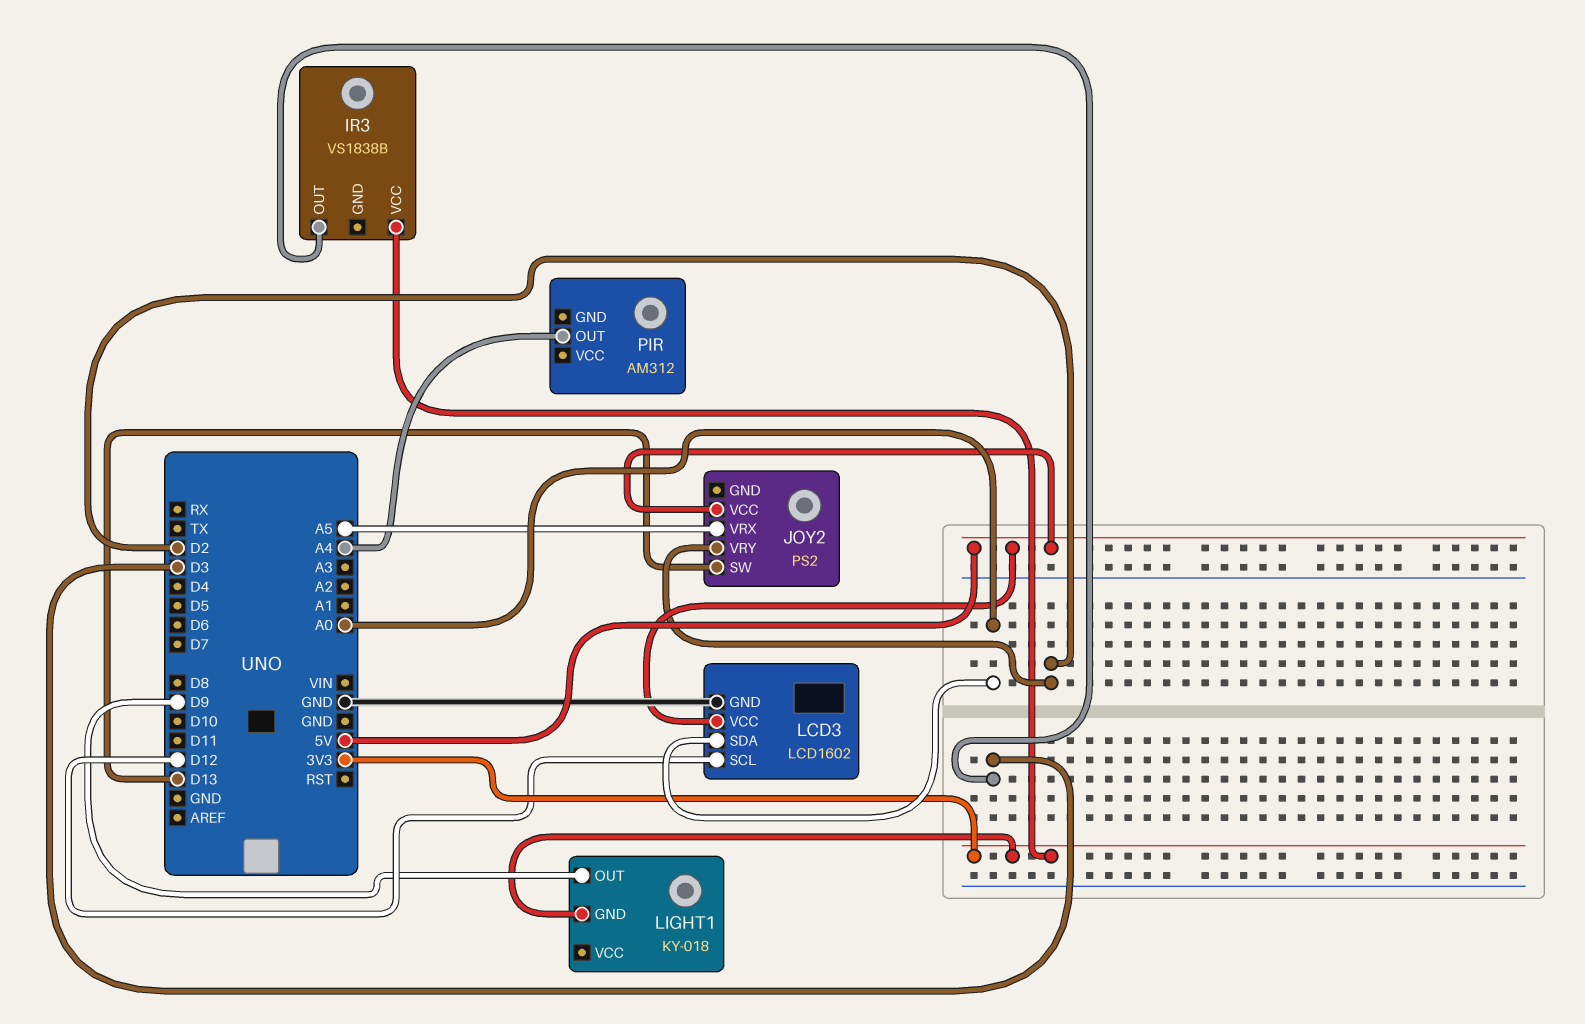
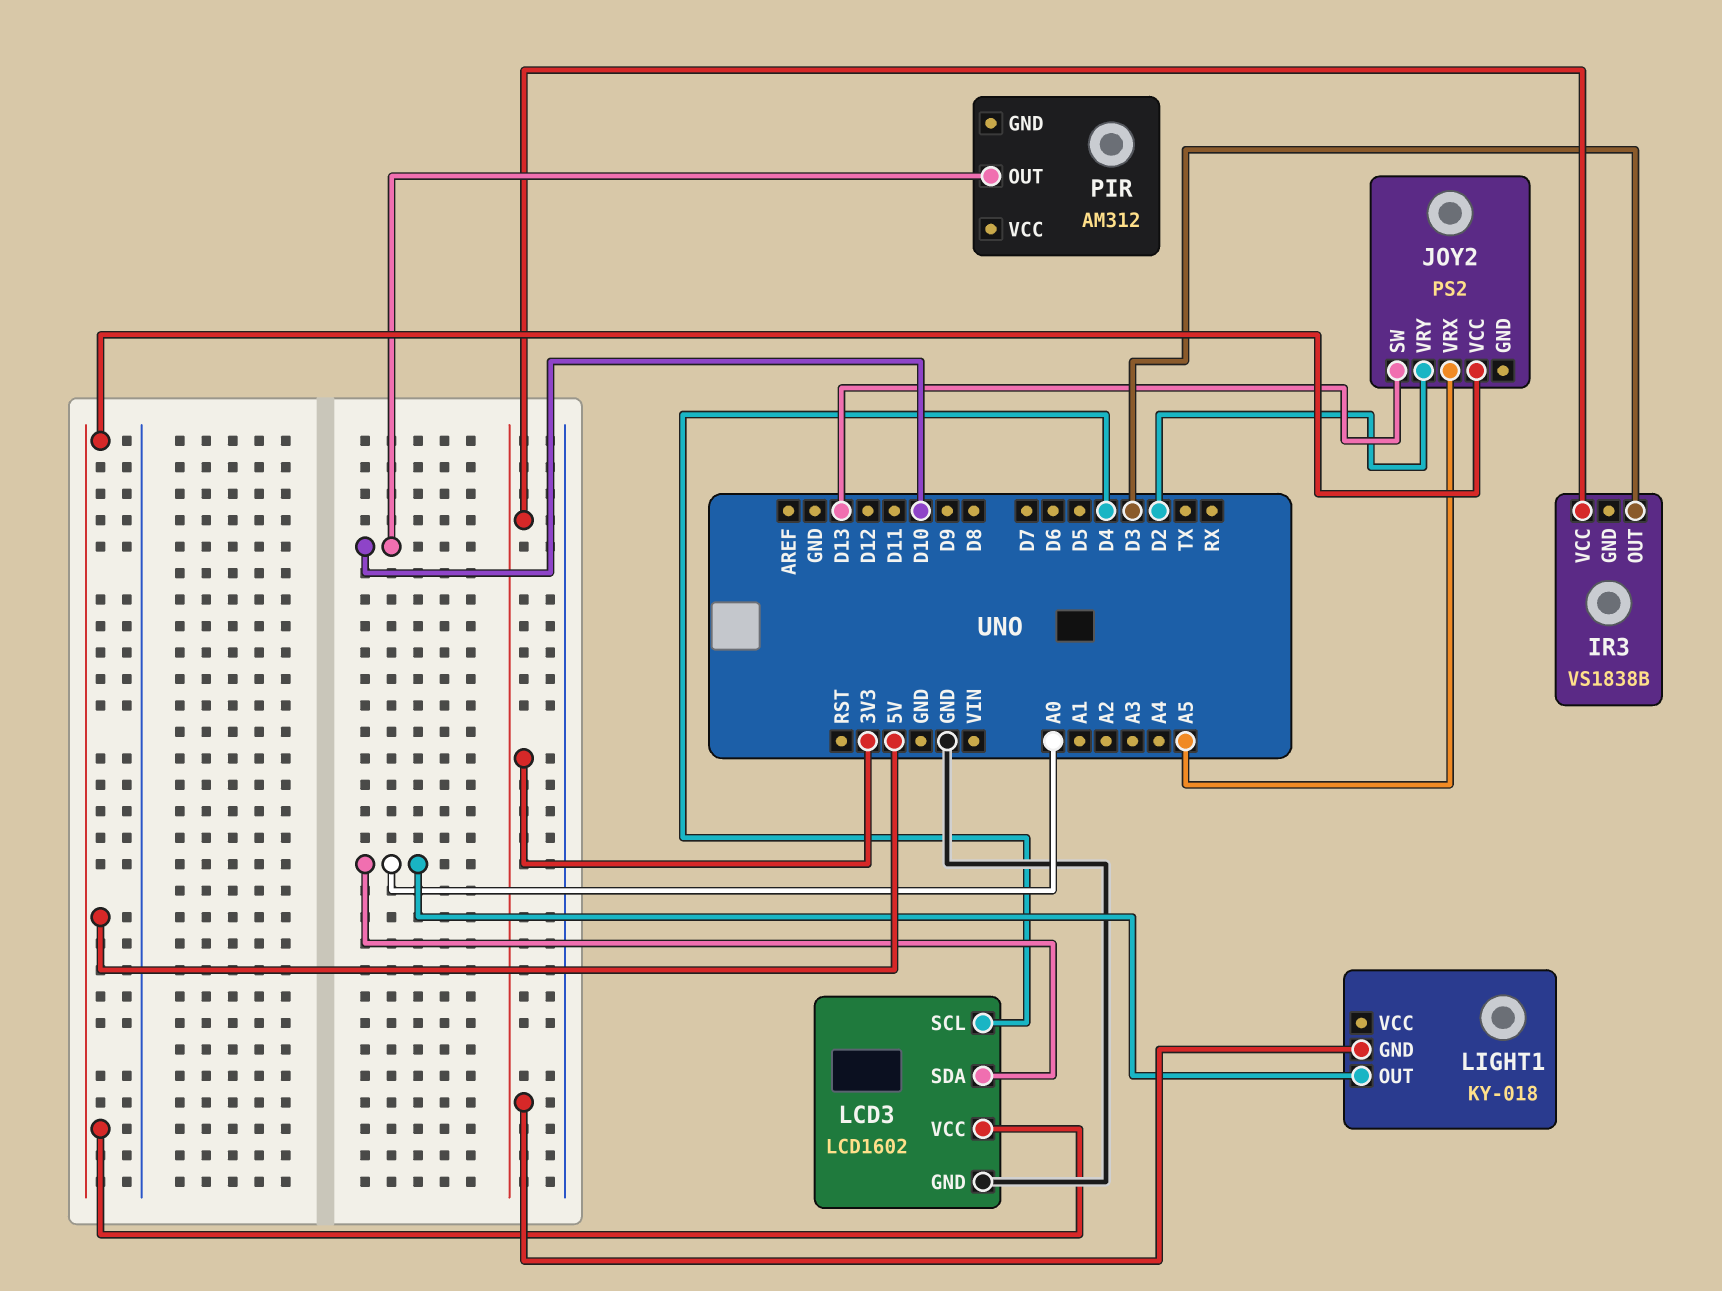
LCD3 pin SCL: D12 -> D4
LIGHT1 pin OUT: D9 -> A0
PIR pin OUT: A4 -> D10

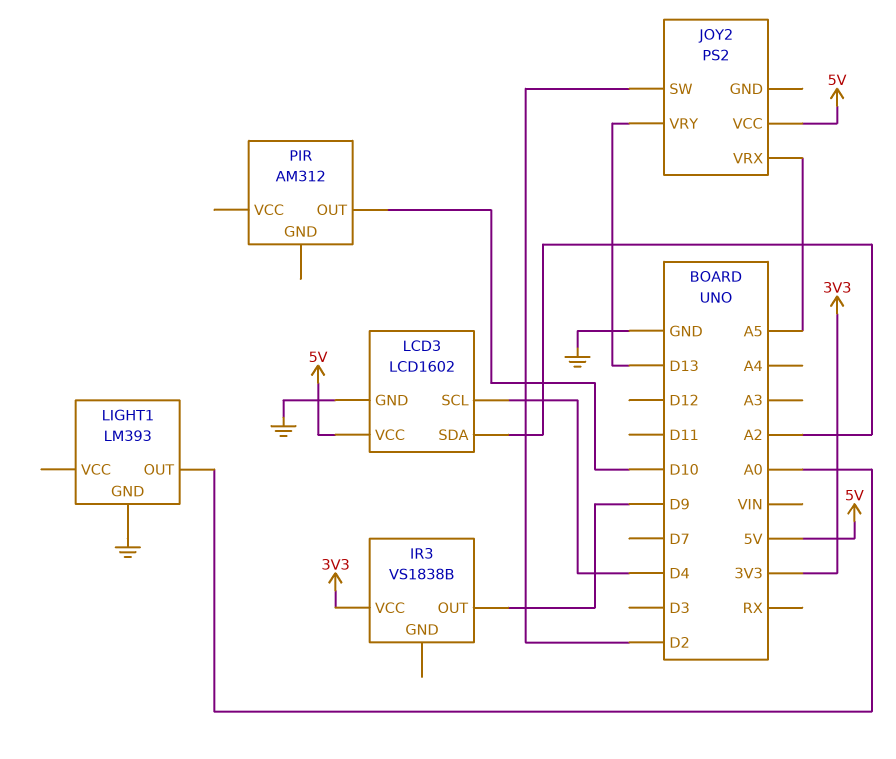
IR3 pin OUT: D3 -> D9
JOY2 pin SW: D13 -> D2
JOY2 pin VRY: D2 -> D13
LCD3 pin SDA: A0 -> A2
LIGHT1: KY-018 -> LM393
LIGHT1 pin GND: 3V3 -> GND

